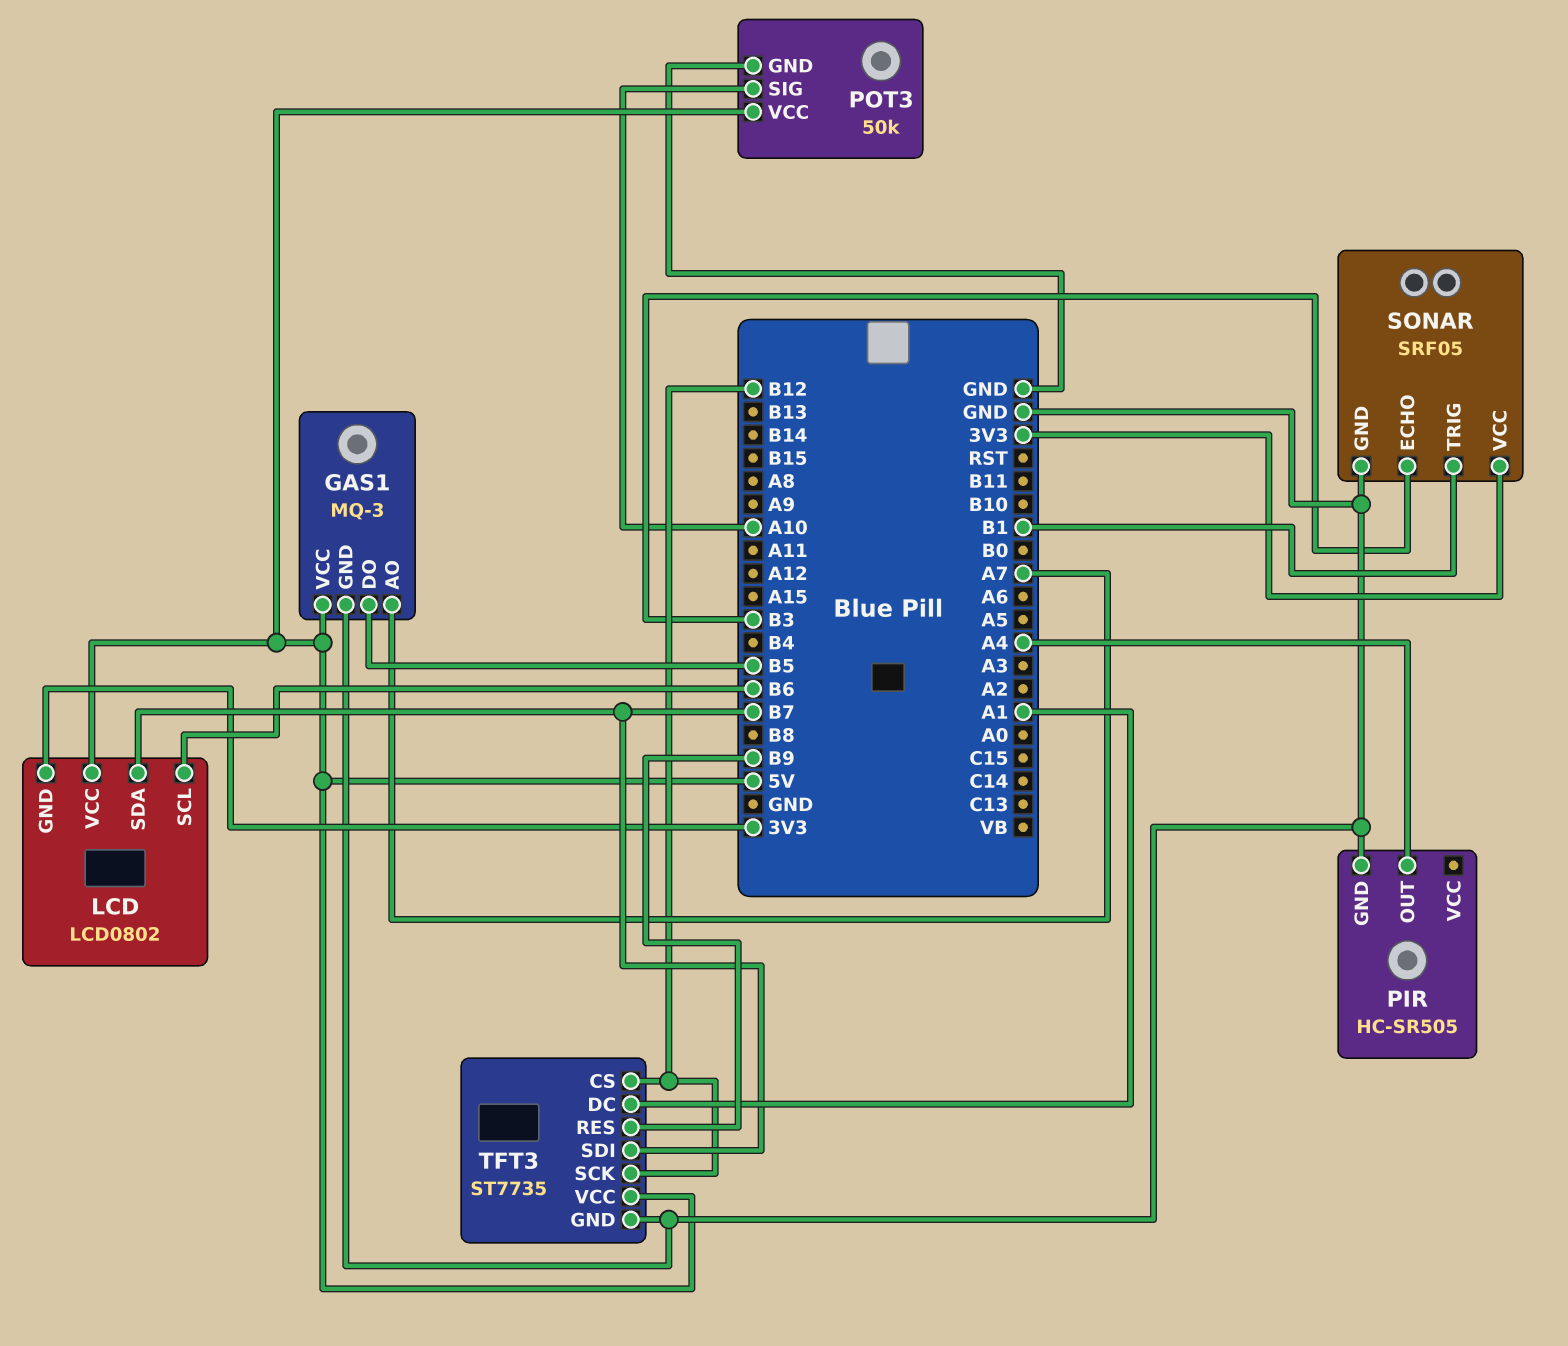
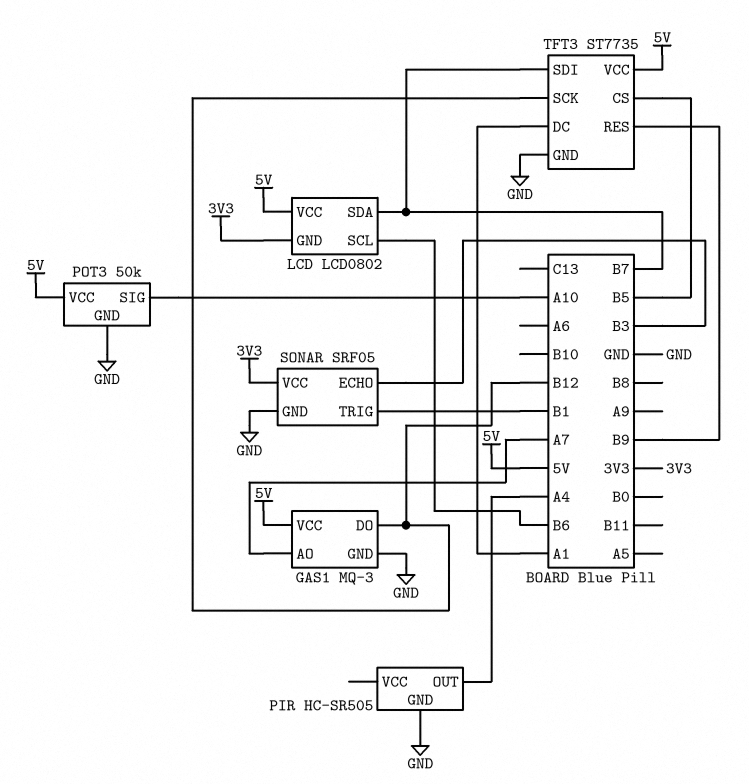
GAS1 pin DO: B5 -> B12
TFT3 pin CS: B12 -> B5

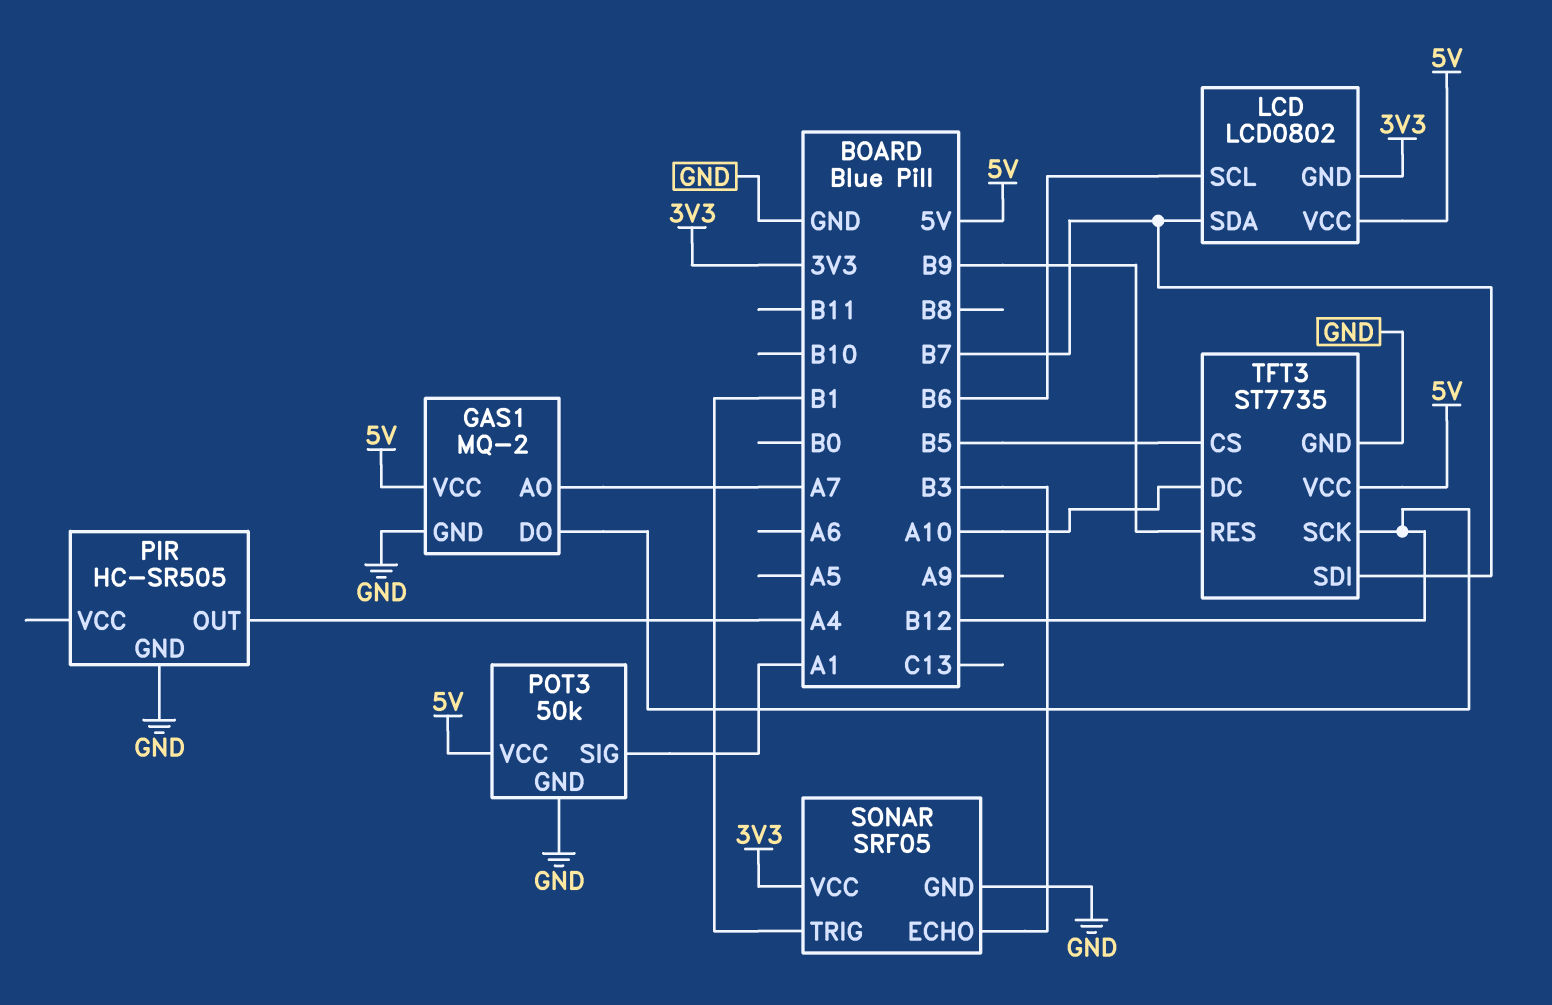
GAS1: MQ-3 -> MQ-2
POT3 pin SIG: A10 -> A1
TFT3 pin DC: A1 -> A10

